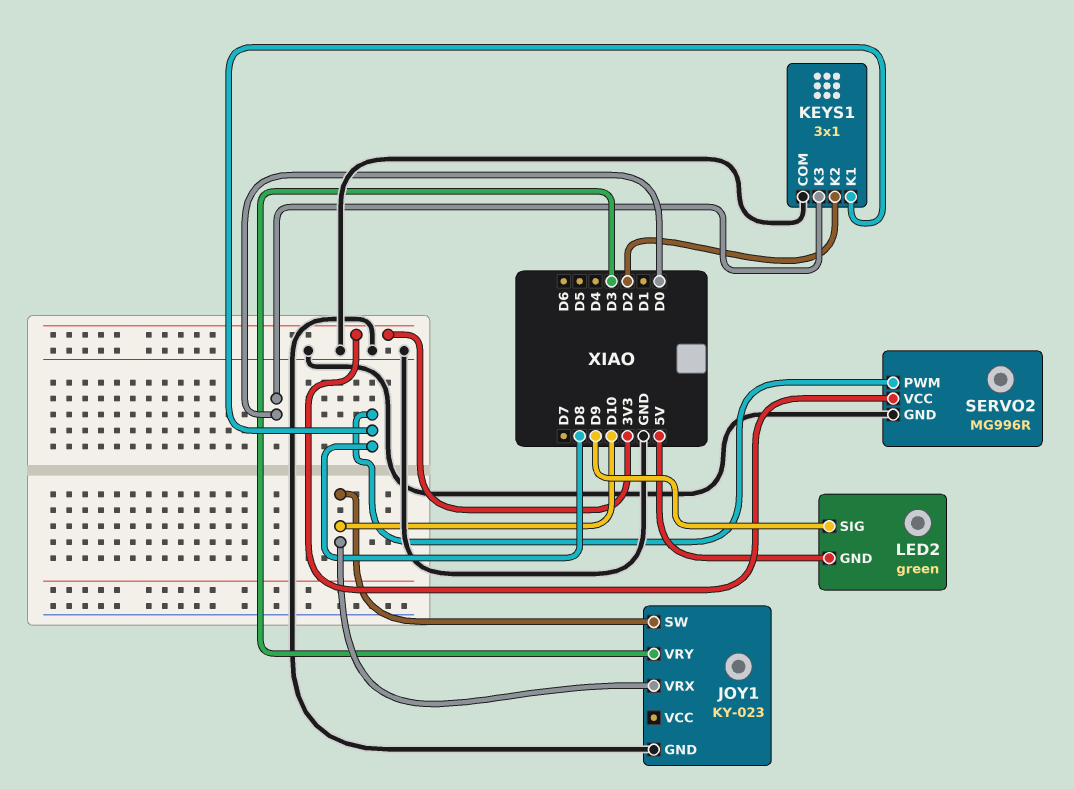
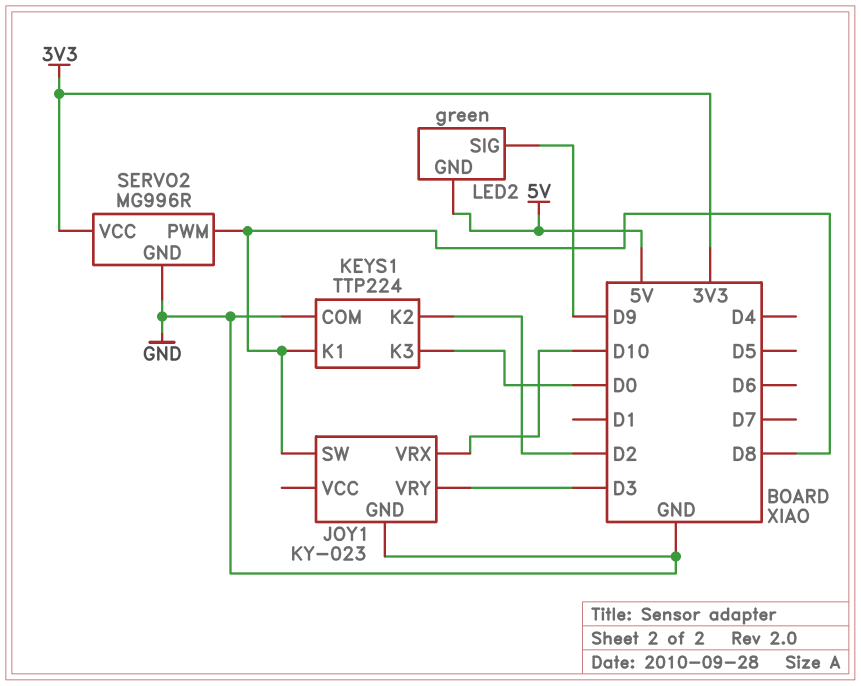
JOY1 pin SW: D10 -> D8
KEYS1: 3x1 -> TTP224

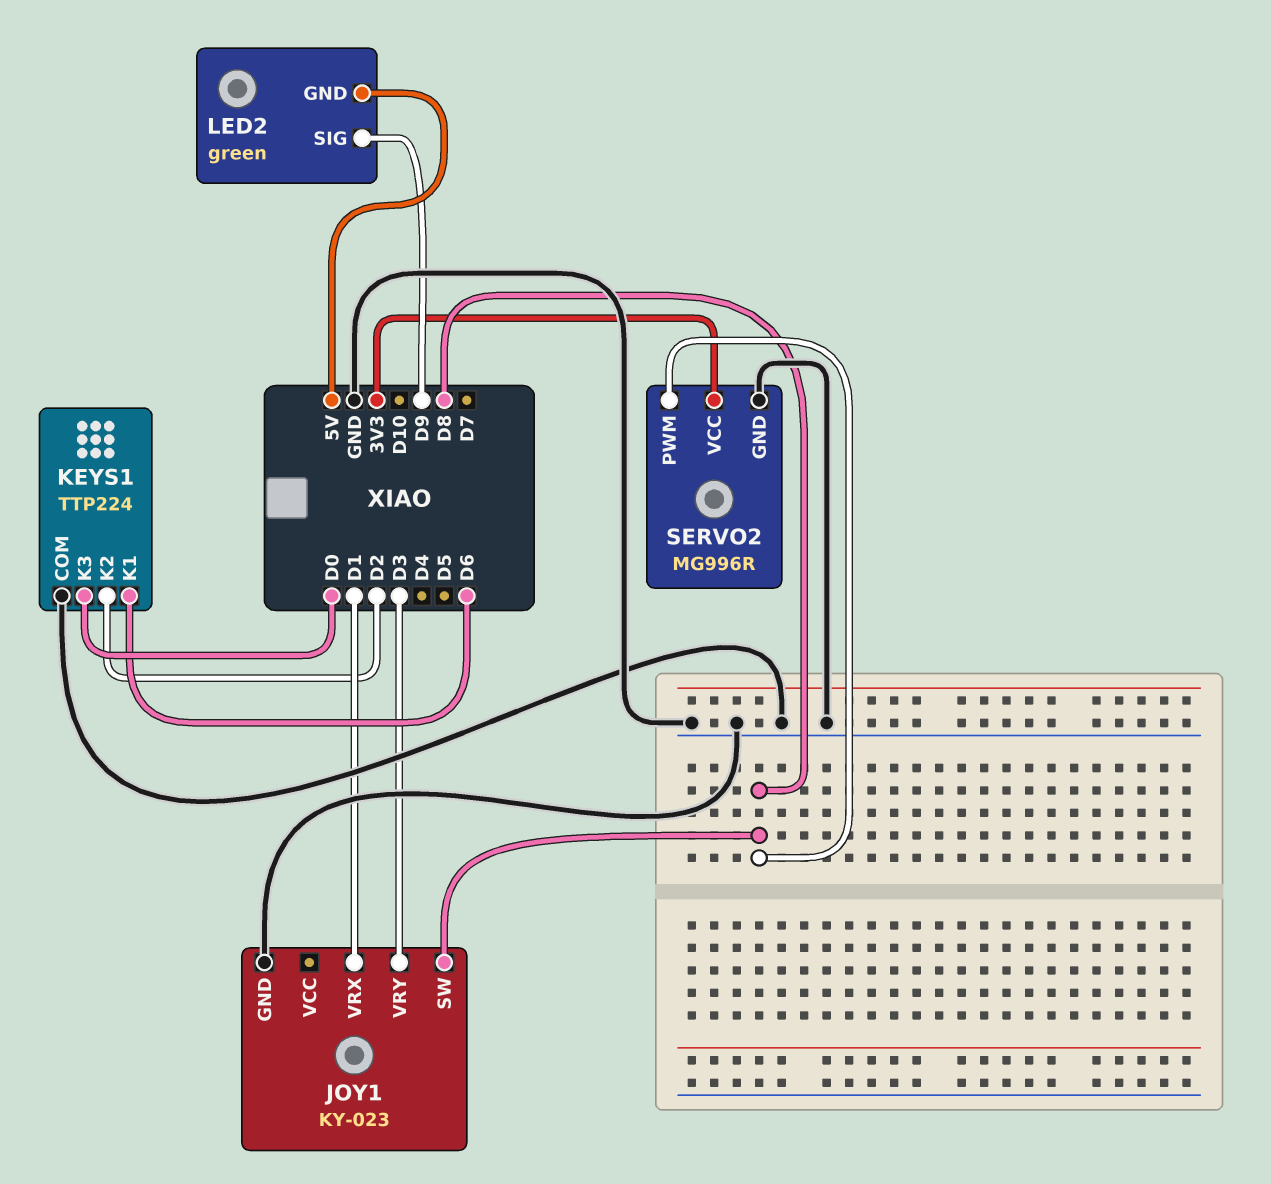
JOY1 pin VRX: D10 -> D1
KEYS1 pin K1: D8 -> D6

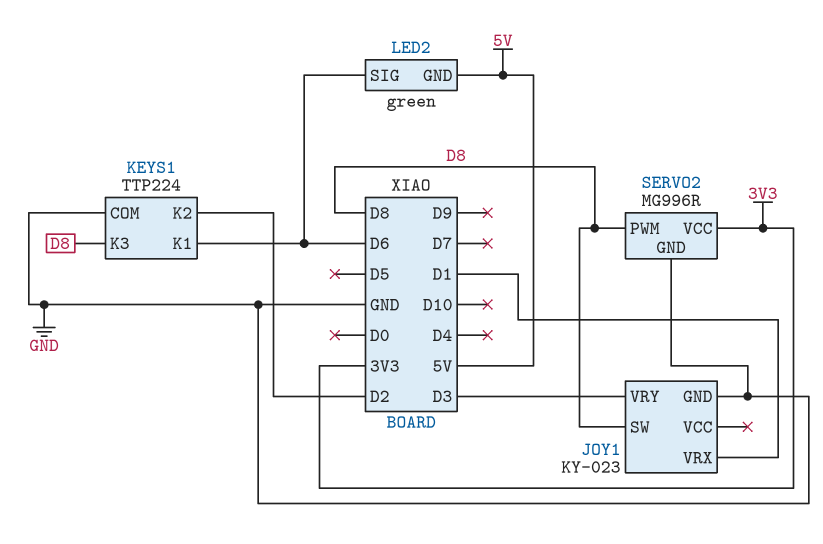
KEYS1 pin K3: D0 -> D8
LED2 pin SIG: D9 -> D6

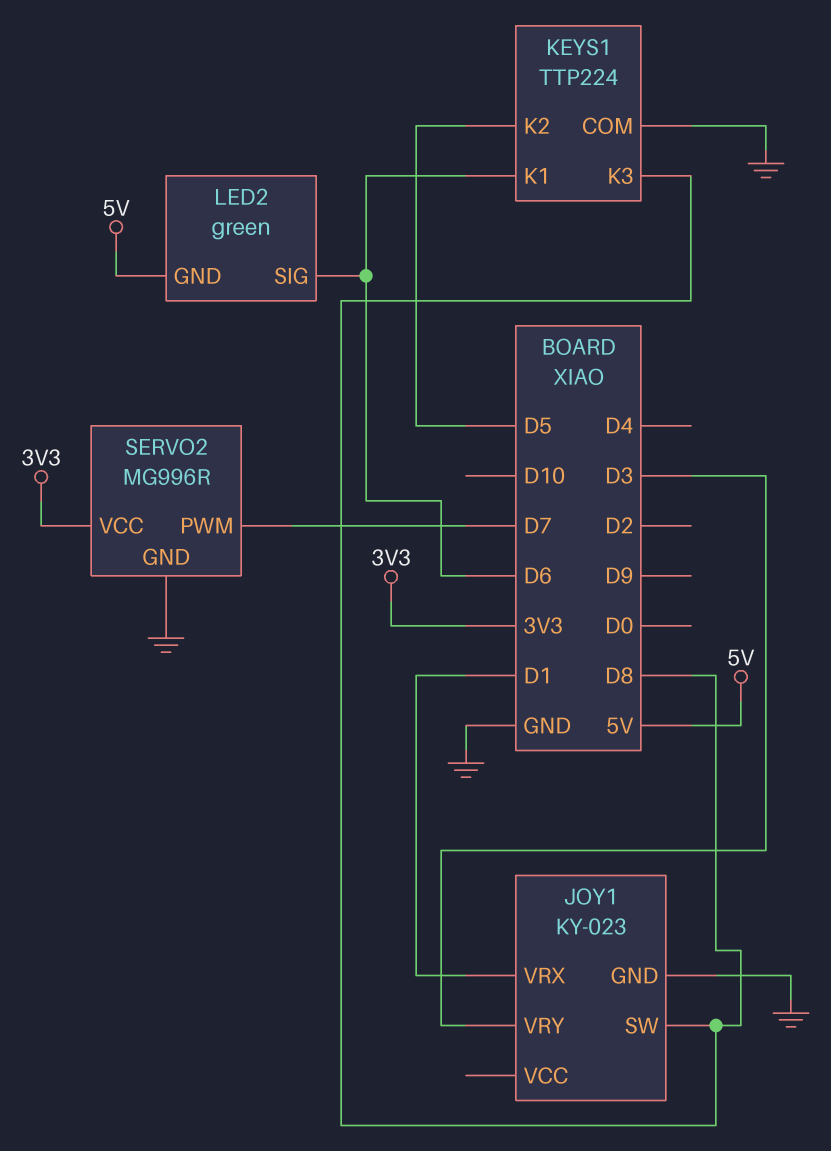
KEYS1 pin K2: D2 -> D5
SERVO2 pin PWM: D8 -> D7

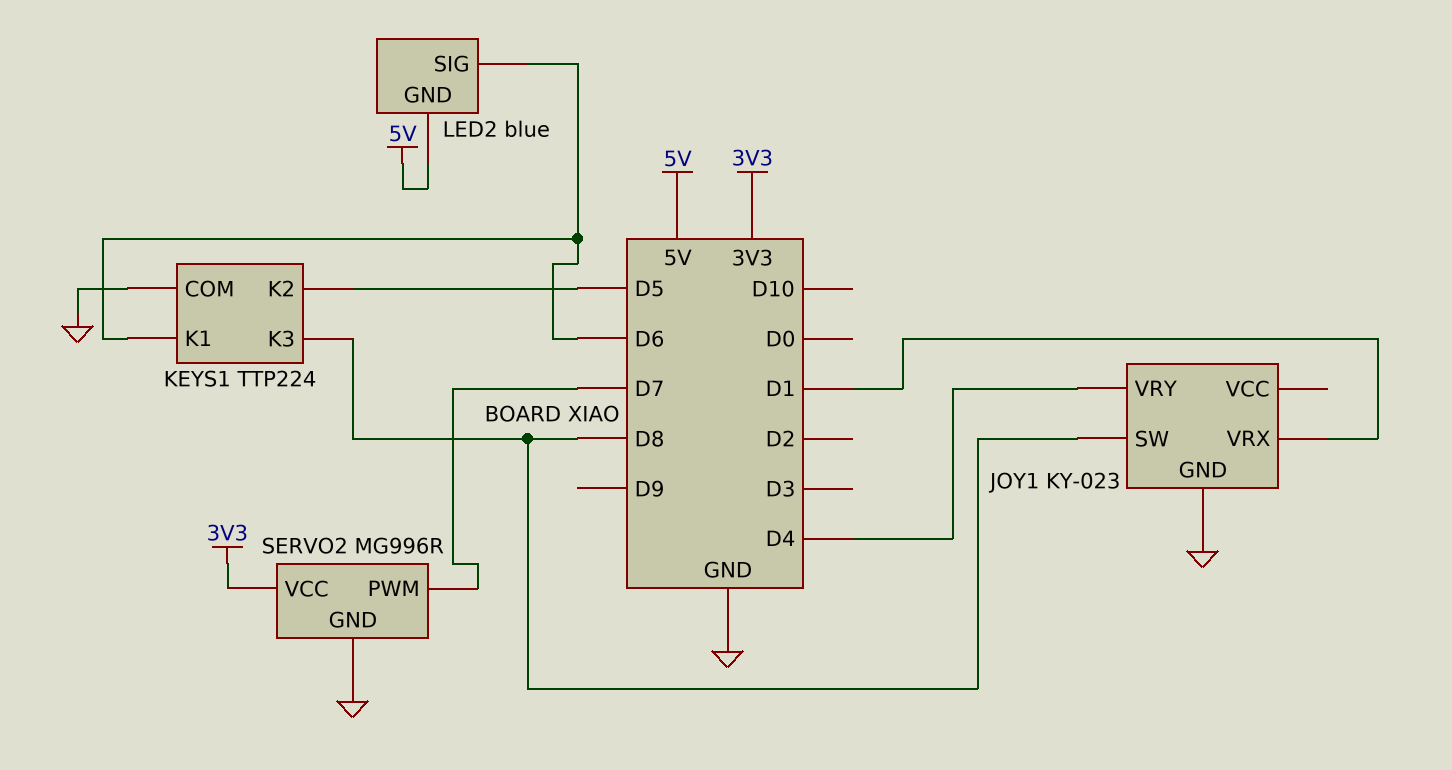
JOY1 pin VRY: D3 -> D4
LED2: green -> blue

